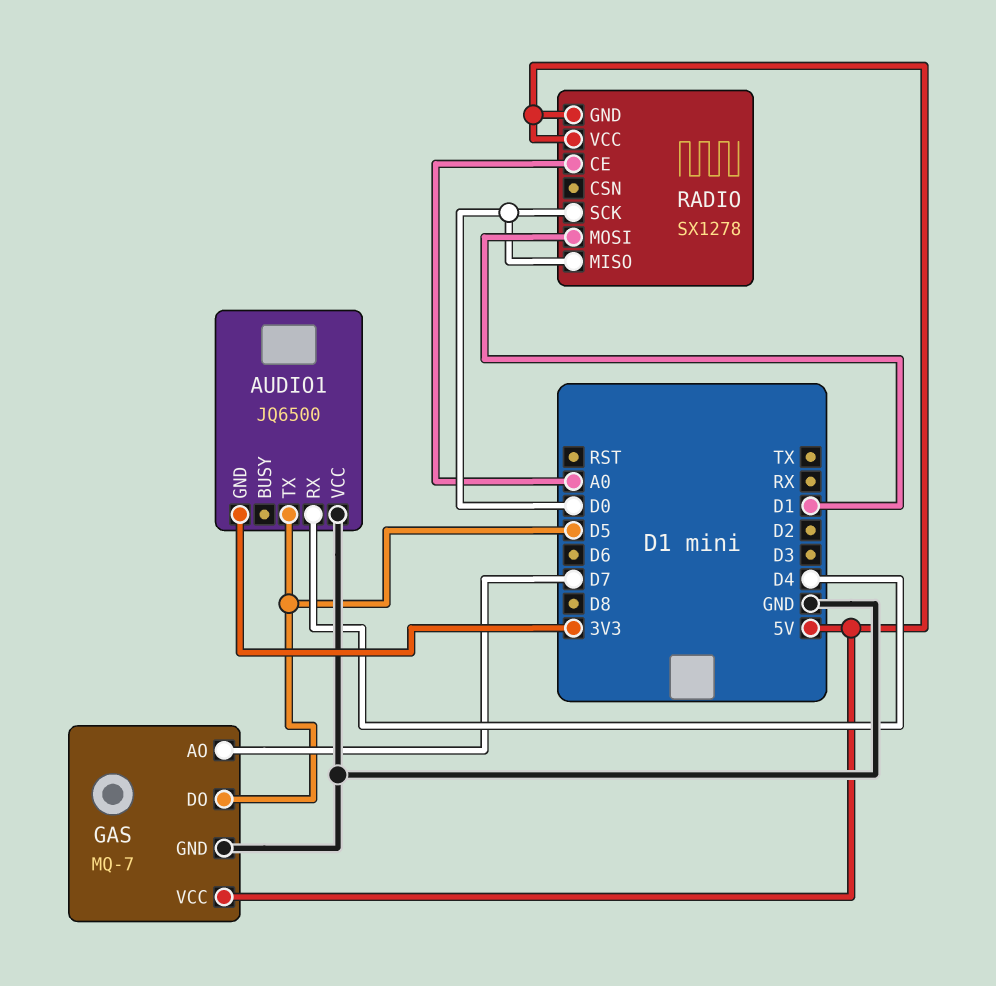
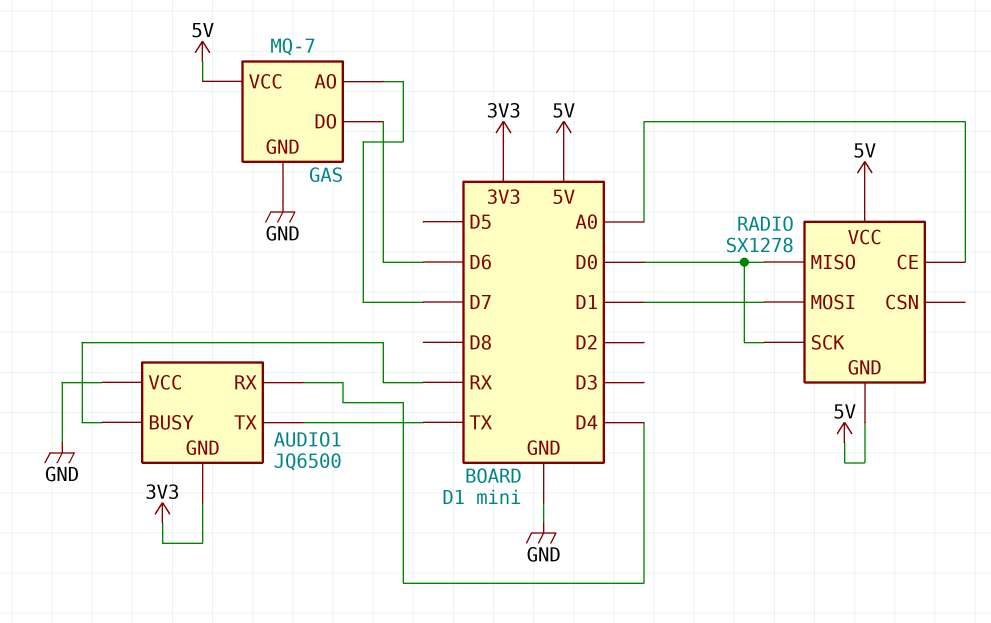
AUDIO1 pin BUSY: none -> RX
AUDIO1 pin TX: D5 -> TX
GAS pin DO: D5 -> D6

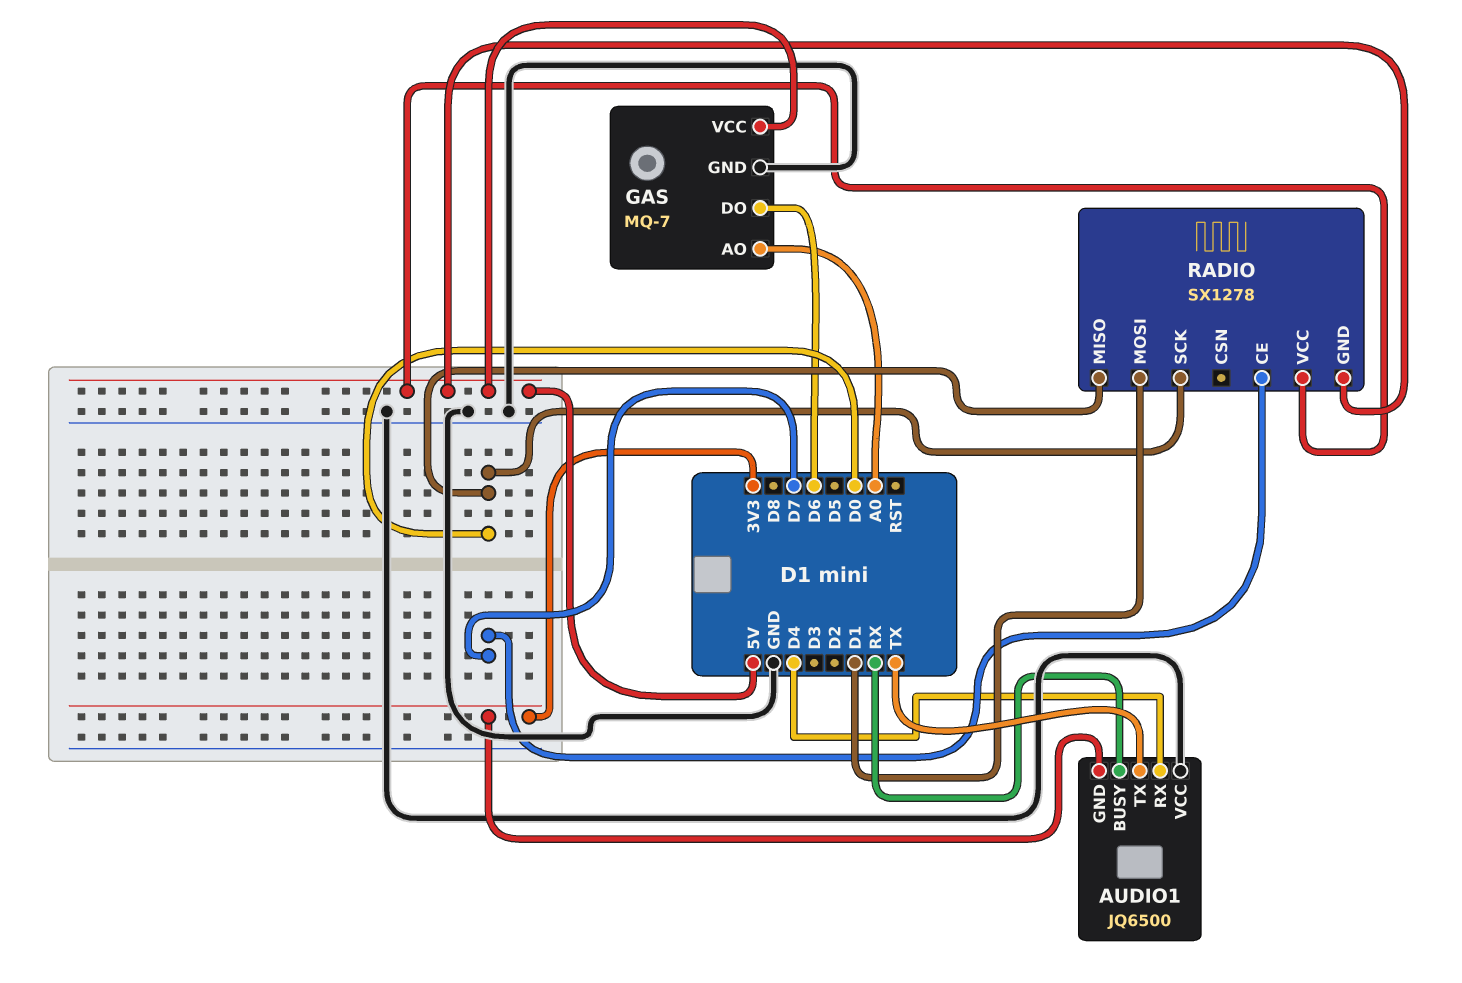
GAS pin AO: D7 -> A0
RADIO pin CE: A0 -> D7

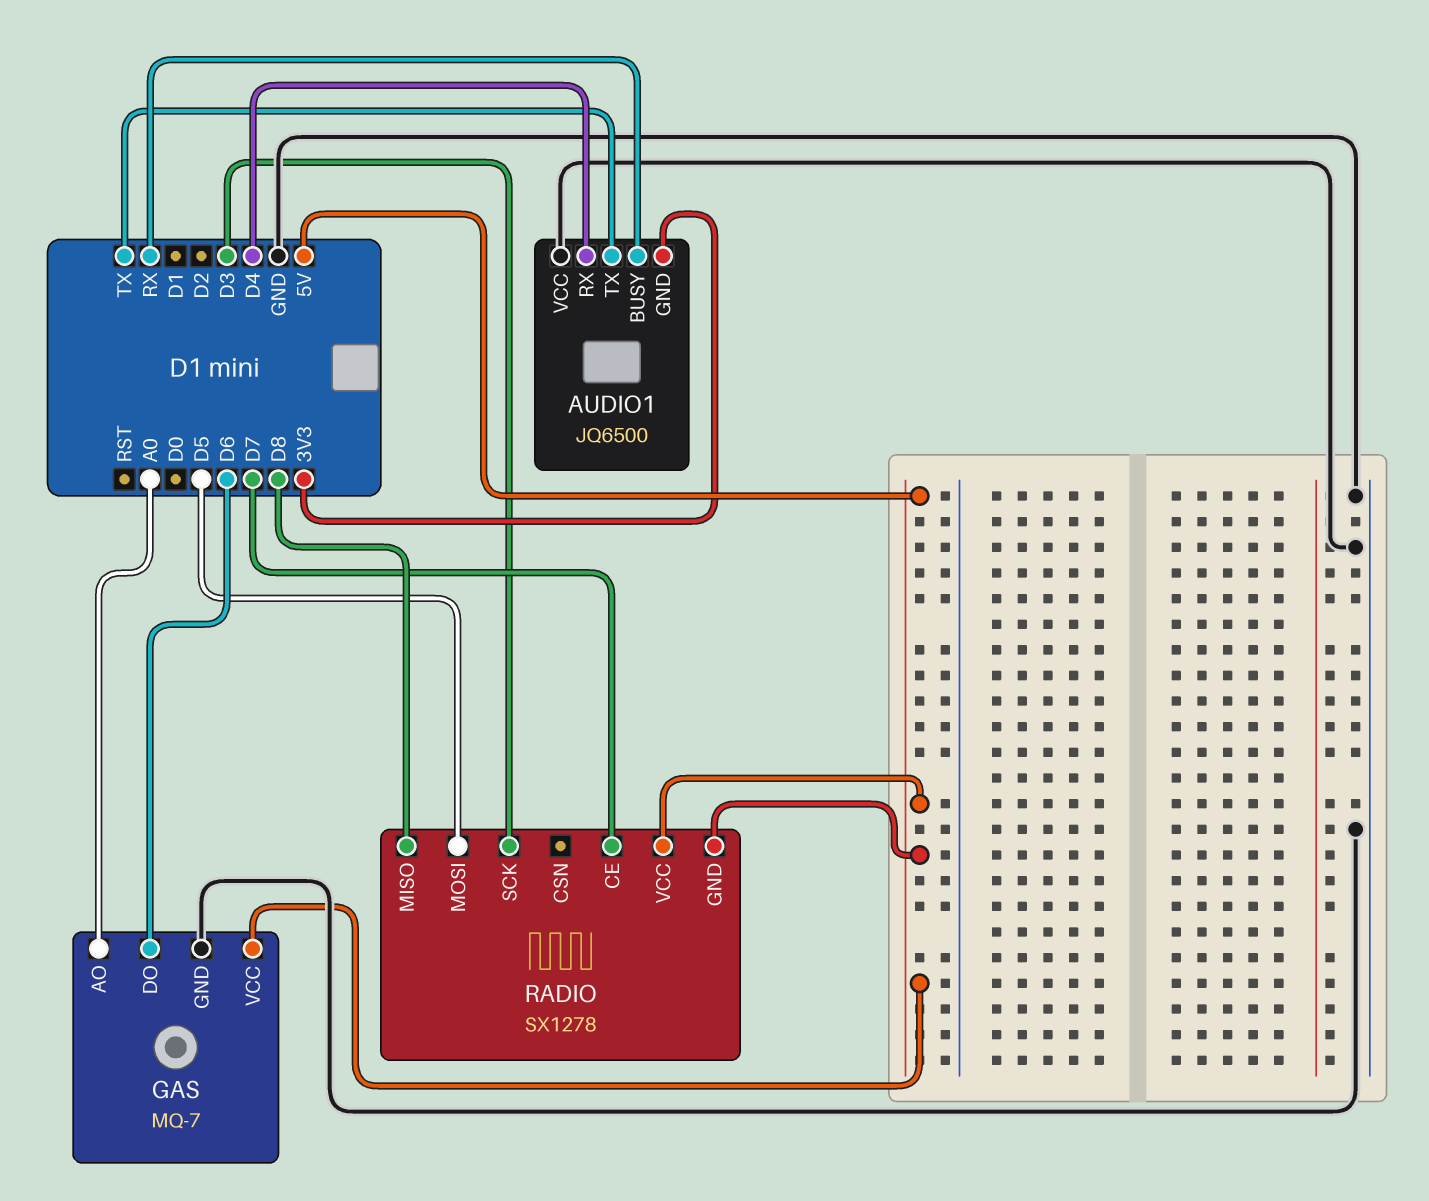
RADIO pin MISO: D0 -> D8
RADIO pin MOSI: D1 -> D5
RADIO pin SCK: D0 -> D3

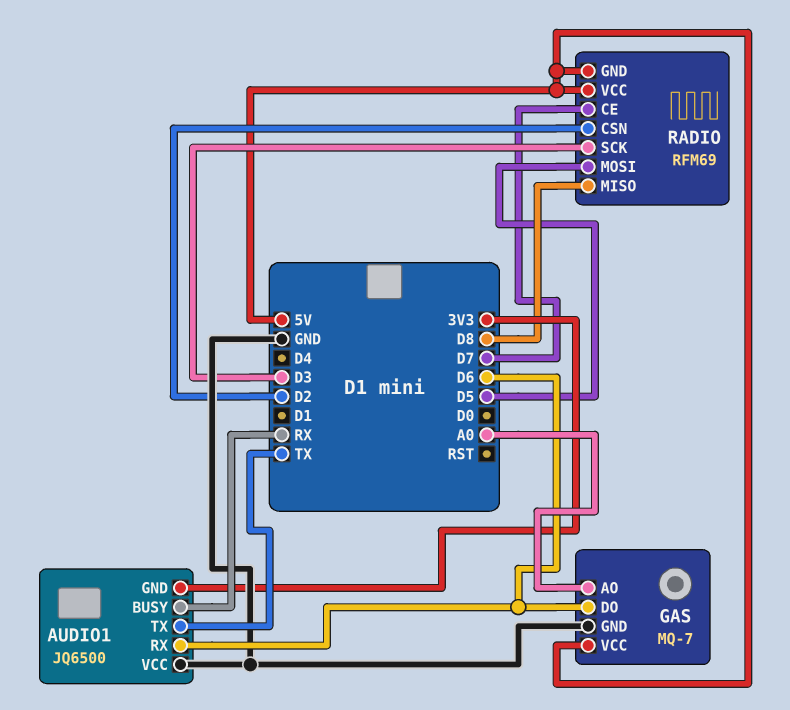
AUDIO1 pin RX: D4 -> D6
RADIO: SX1278 -> RFM69
RADIO pin CSN: none -> D2

